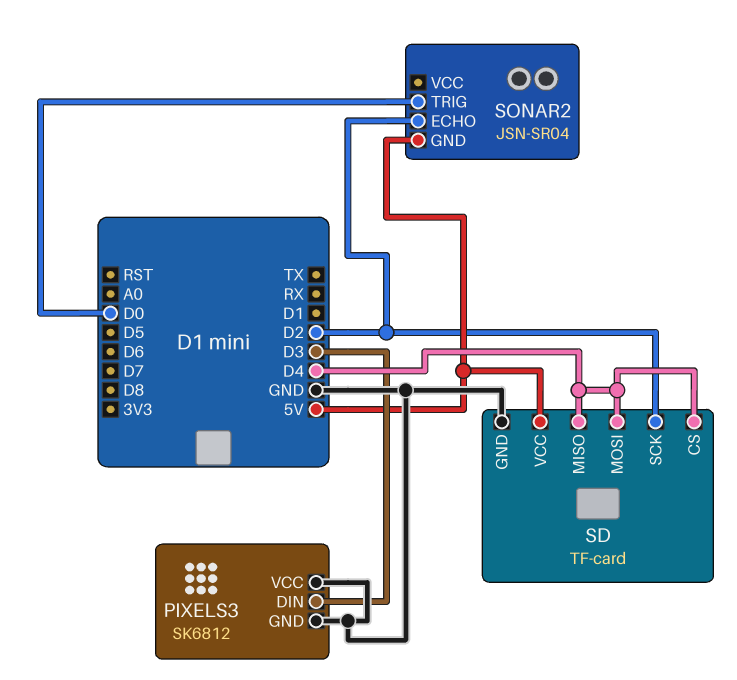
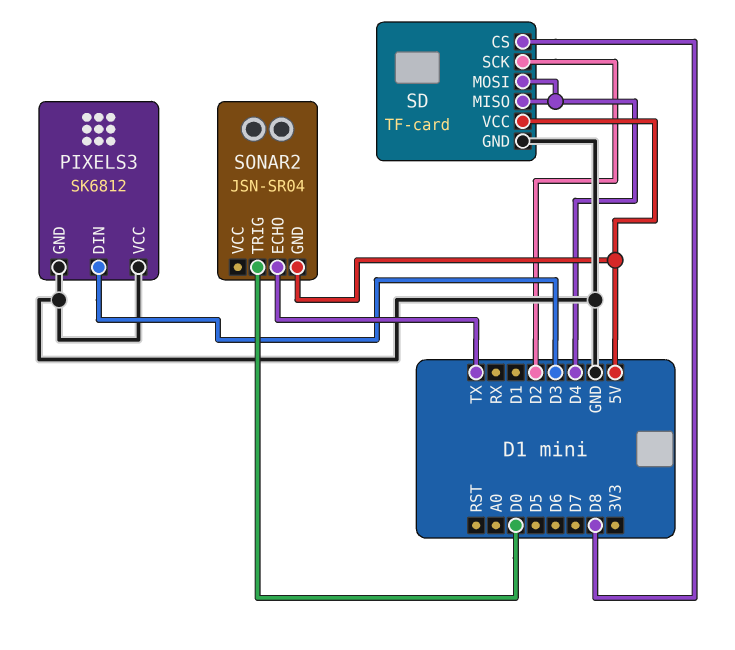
SD pin CS: D4 -> D8
SONAR2 pin ECHO: D2 -> TX

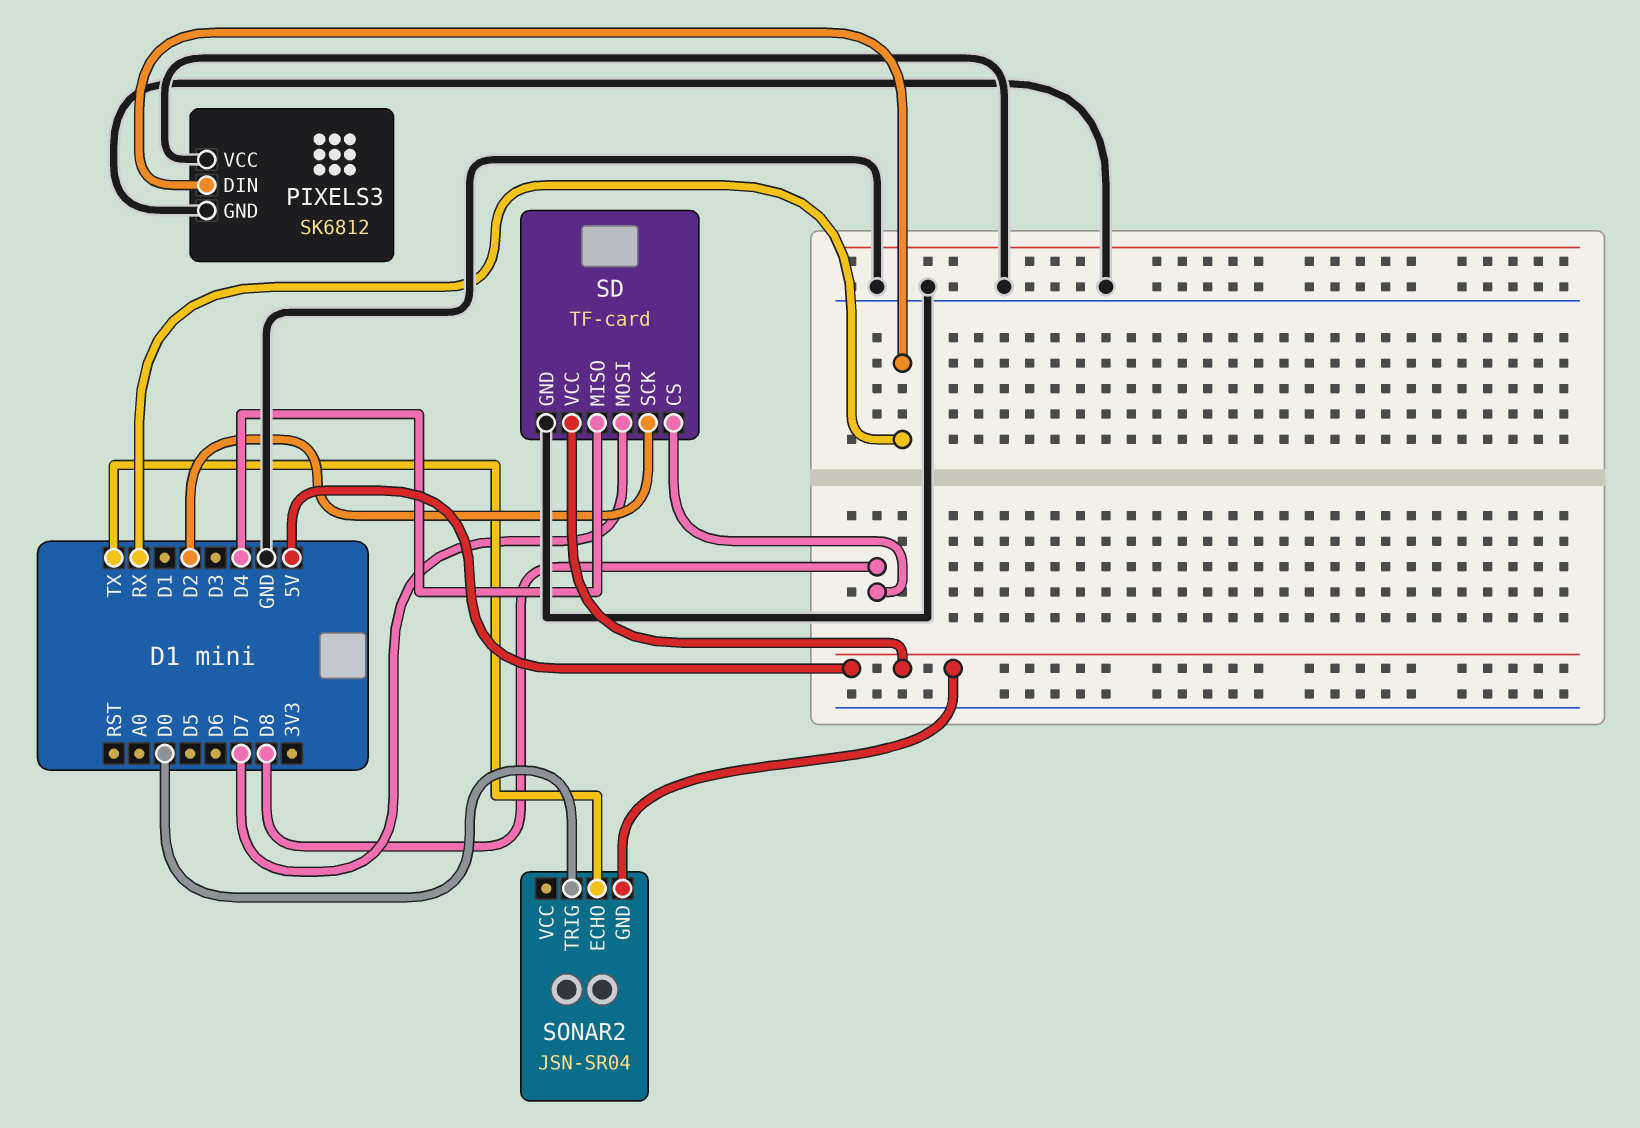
PIXELS3 pin DIN: D3 -> RX
SD pin MOSI: D4 -> D7

